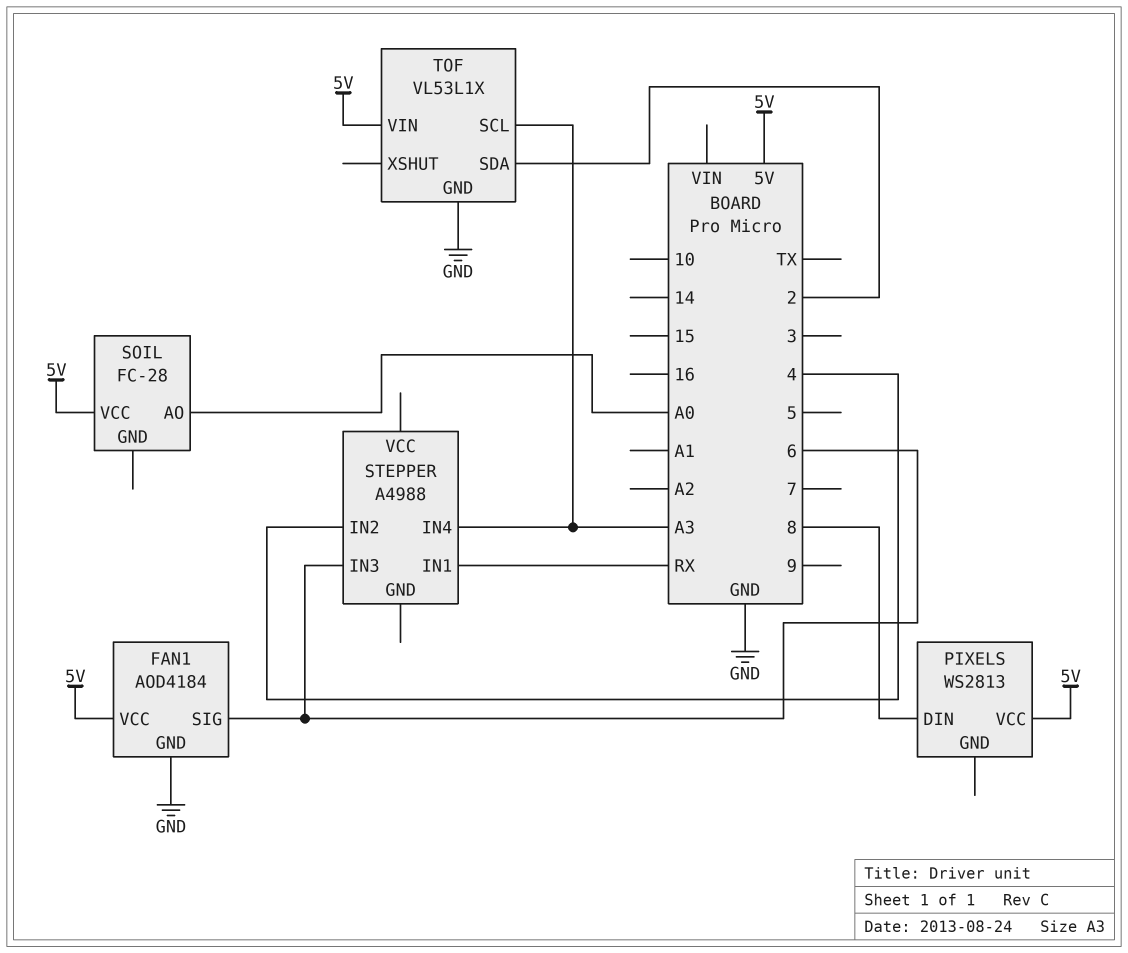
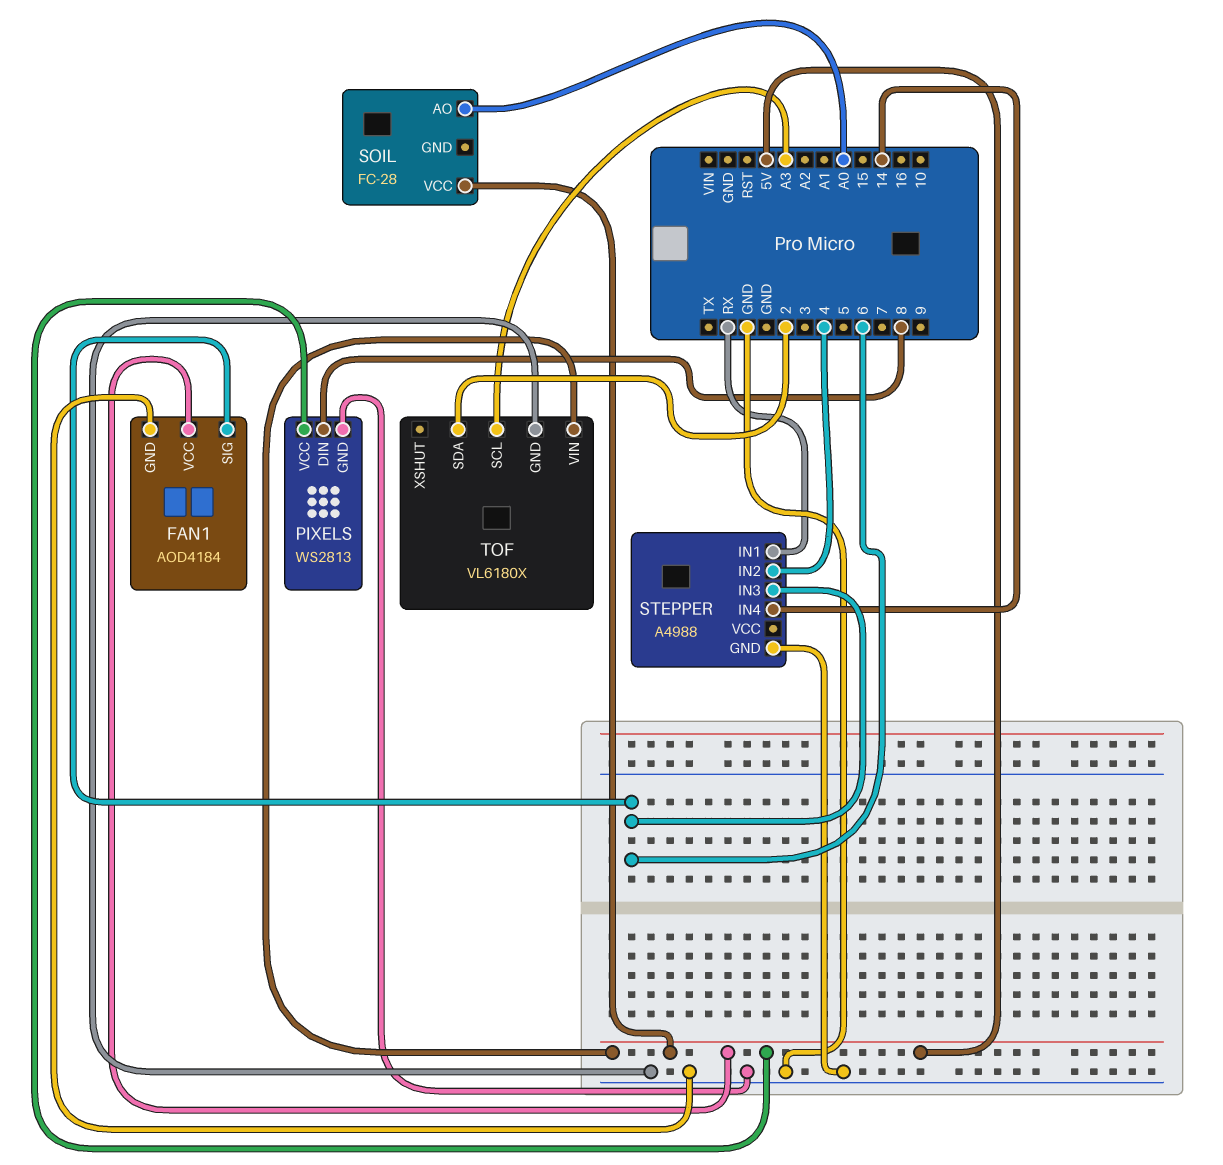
PIXELS pin GND: none -> GND
STEPPER pin GND: none -> GND
STEPPER pin IN4: A3 -> 14
TOF: VL53L1X -> VL6180X

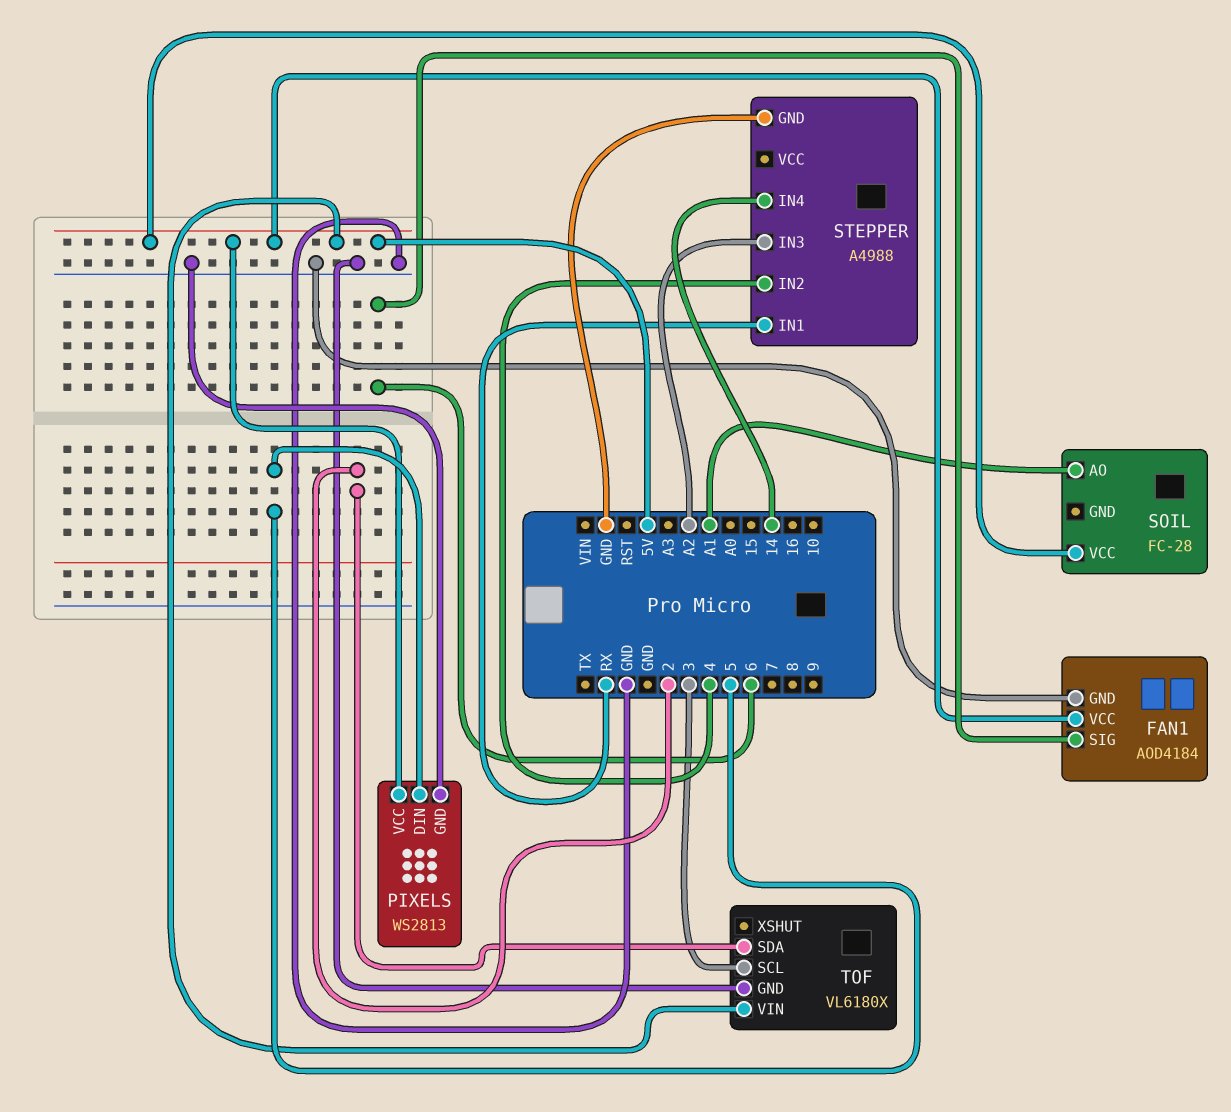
PIXELS pin DIN: 8 -> 5
SOIL pin AO: A0 -> A1
STEPPER pin IN3: 6 -> A2
TOF pin SCL: A3 -> 3

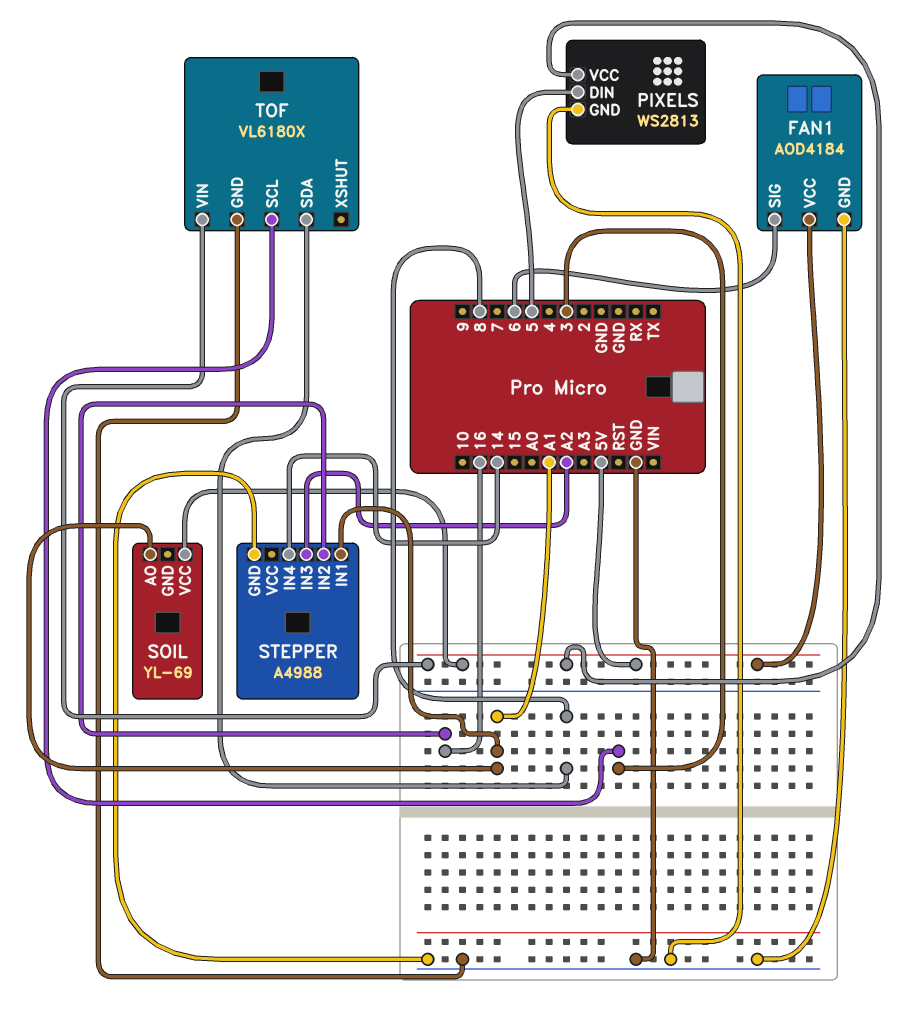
SOIL: FC-28 -> YL-69
STEPPER pin IN1: RX -> A1
STEPPER pin IN2: 4 -> 16
TOF pin SDA: 2 -> 8

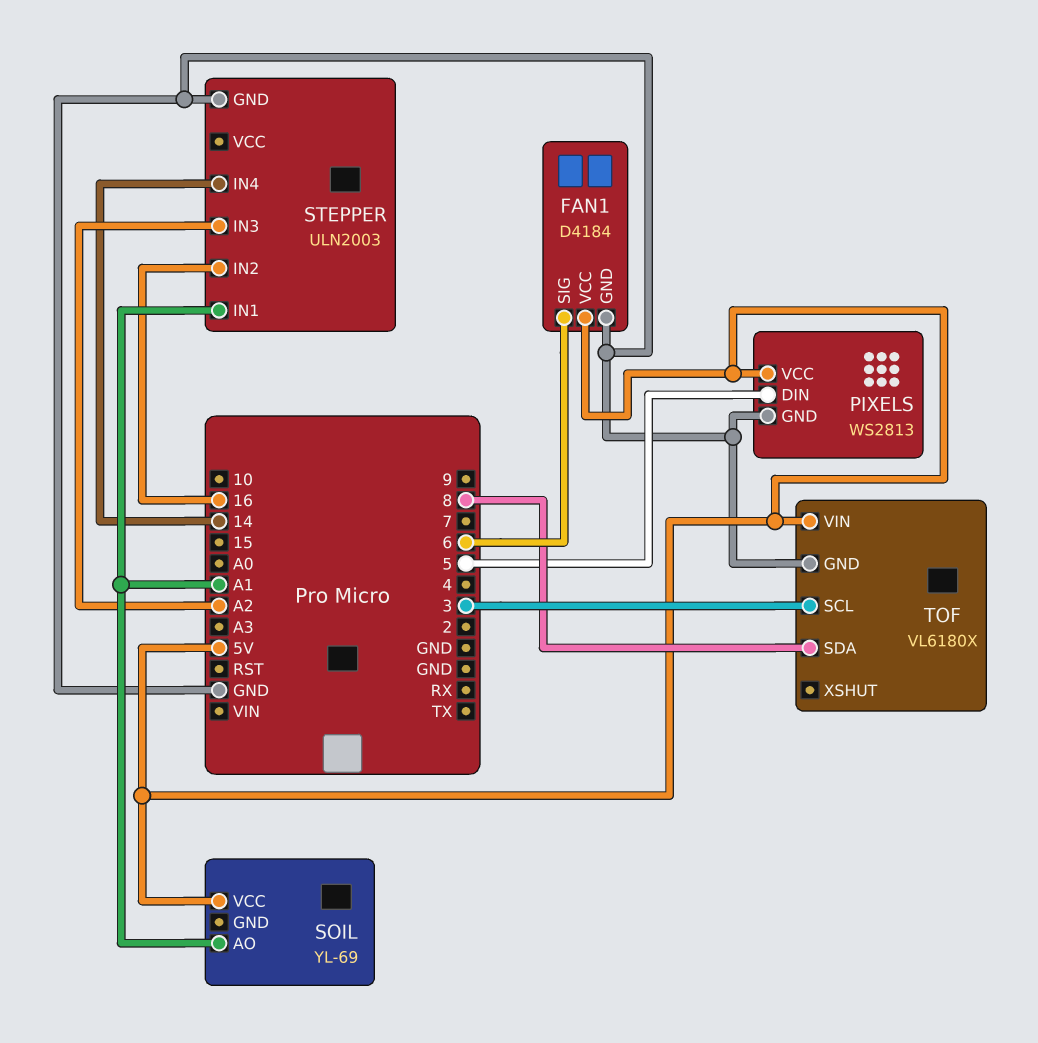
FAN1: AOD4184 -> D4184
STEPPER: A4988 -> ULN2003

